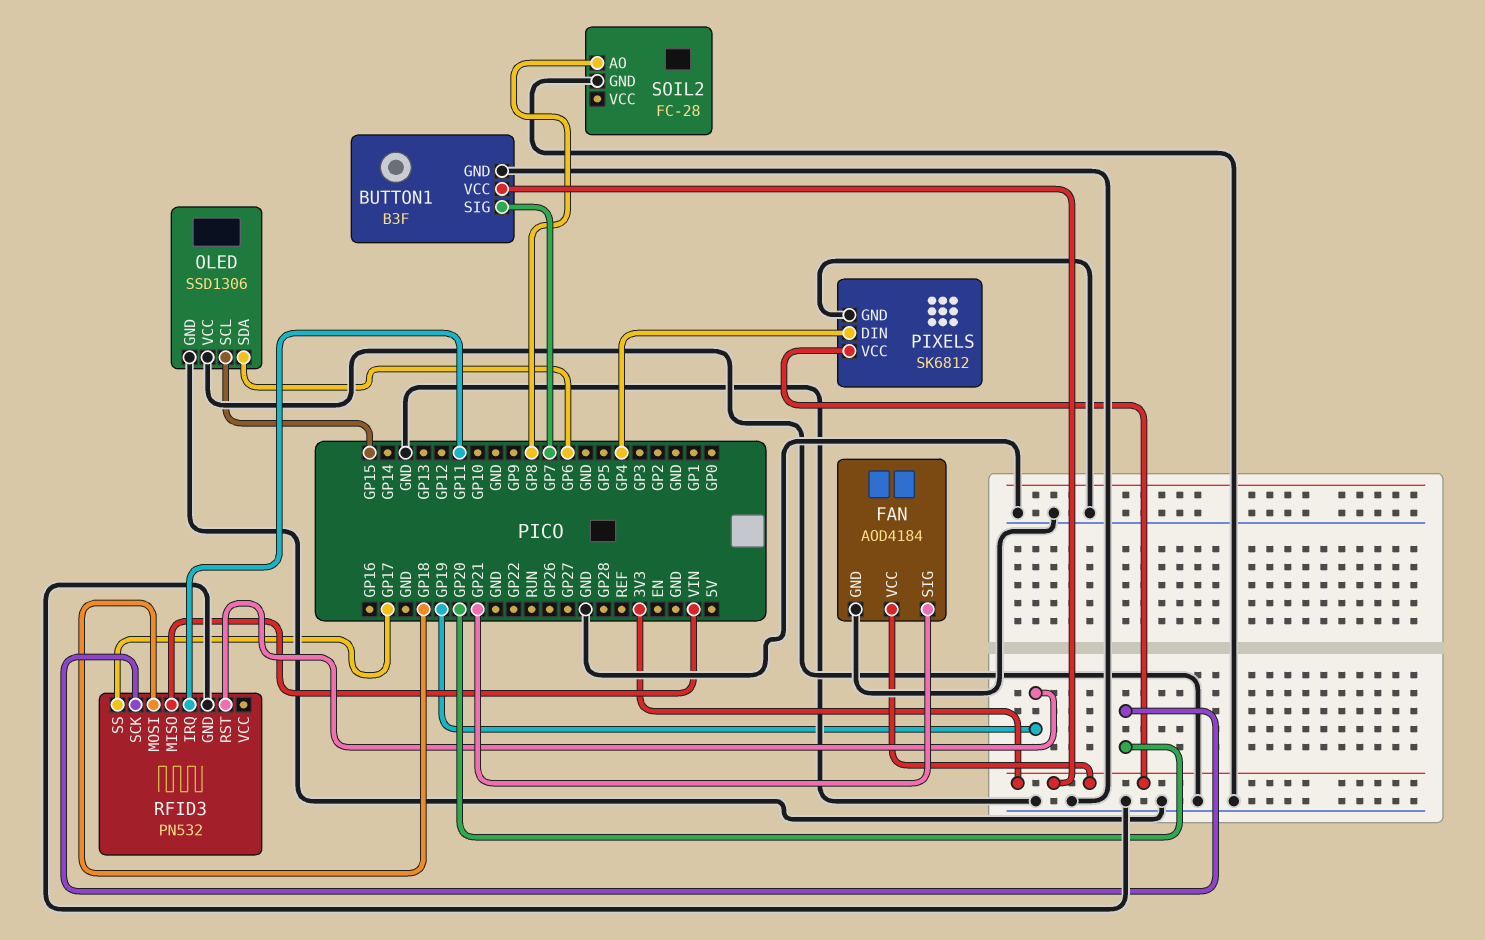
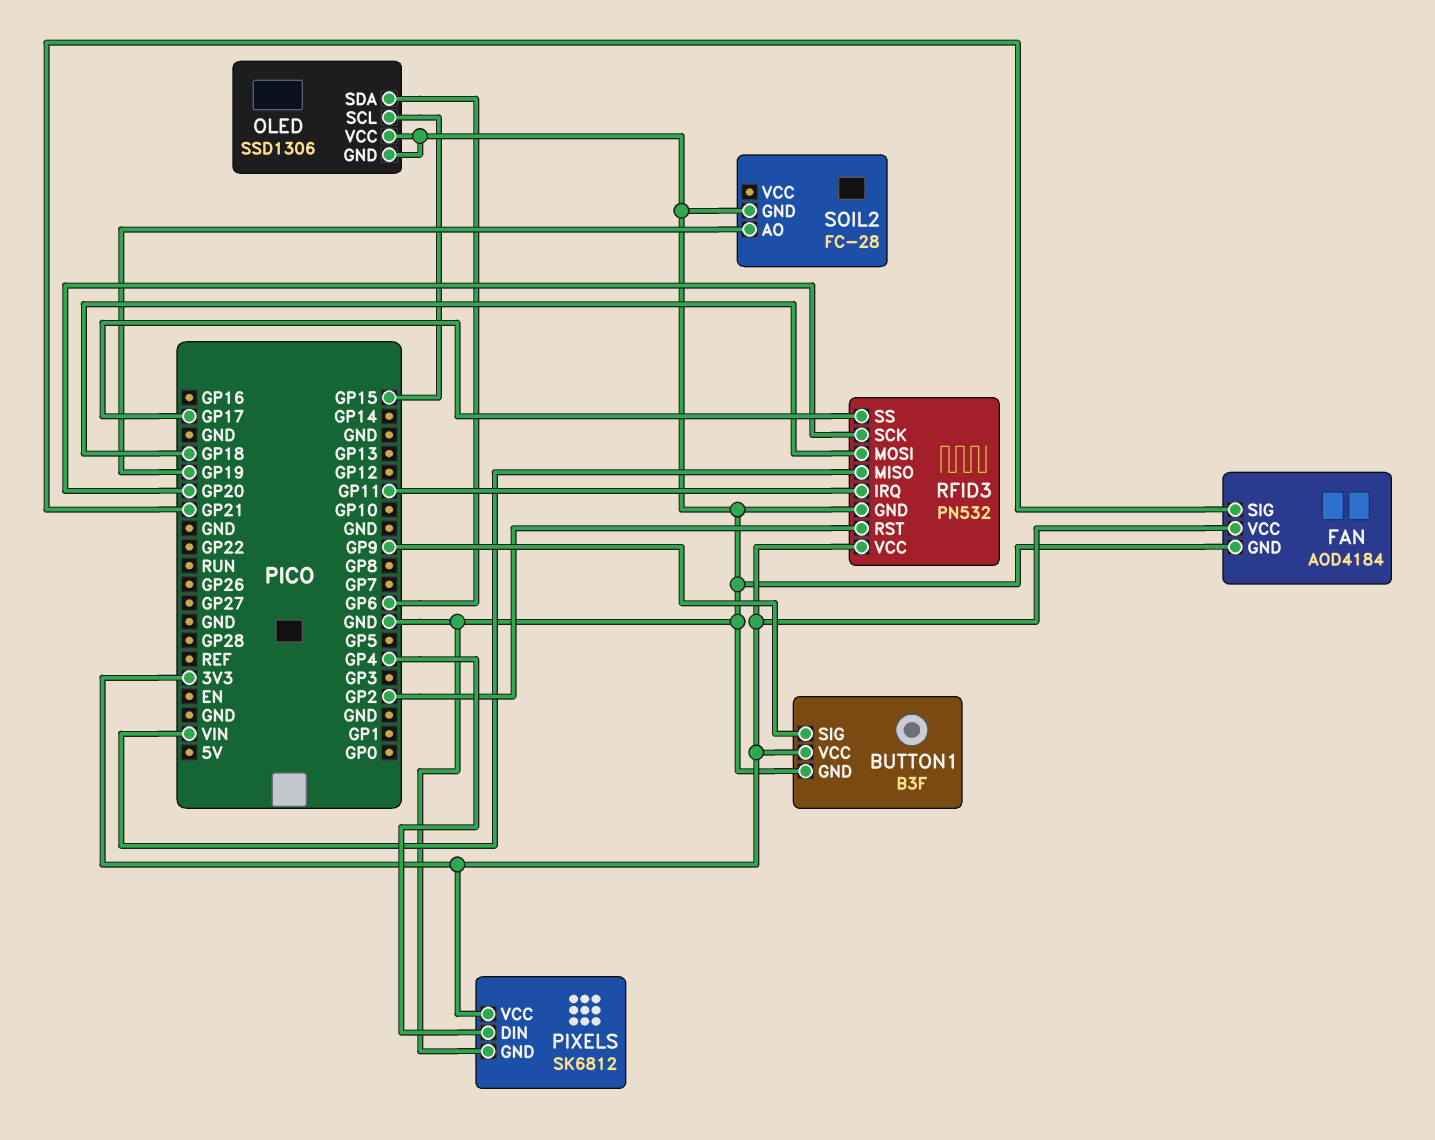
BUTTON1 pin SIG: GP7 -> GP9
RFID3 pin RST: GP19 -> GP2
RFID3 pin VCC: none -> 3V3
SOIL2 pin AO: GP8 -> GP19

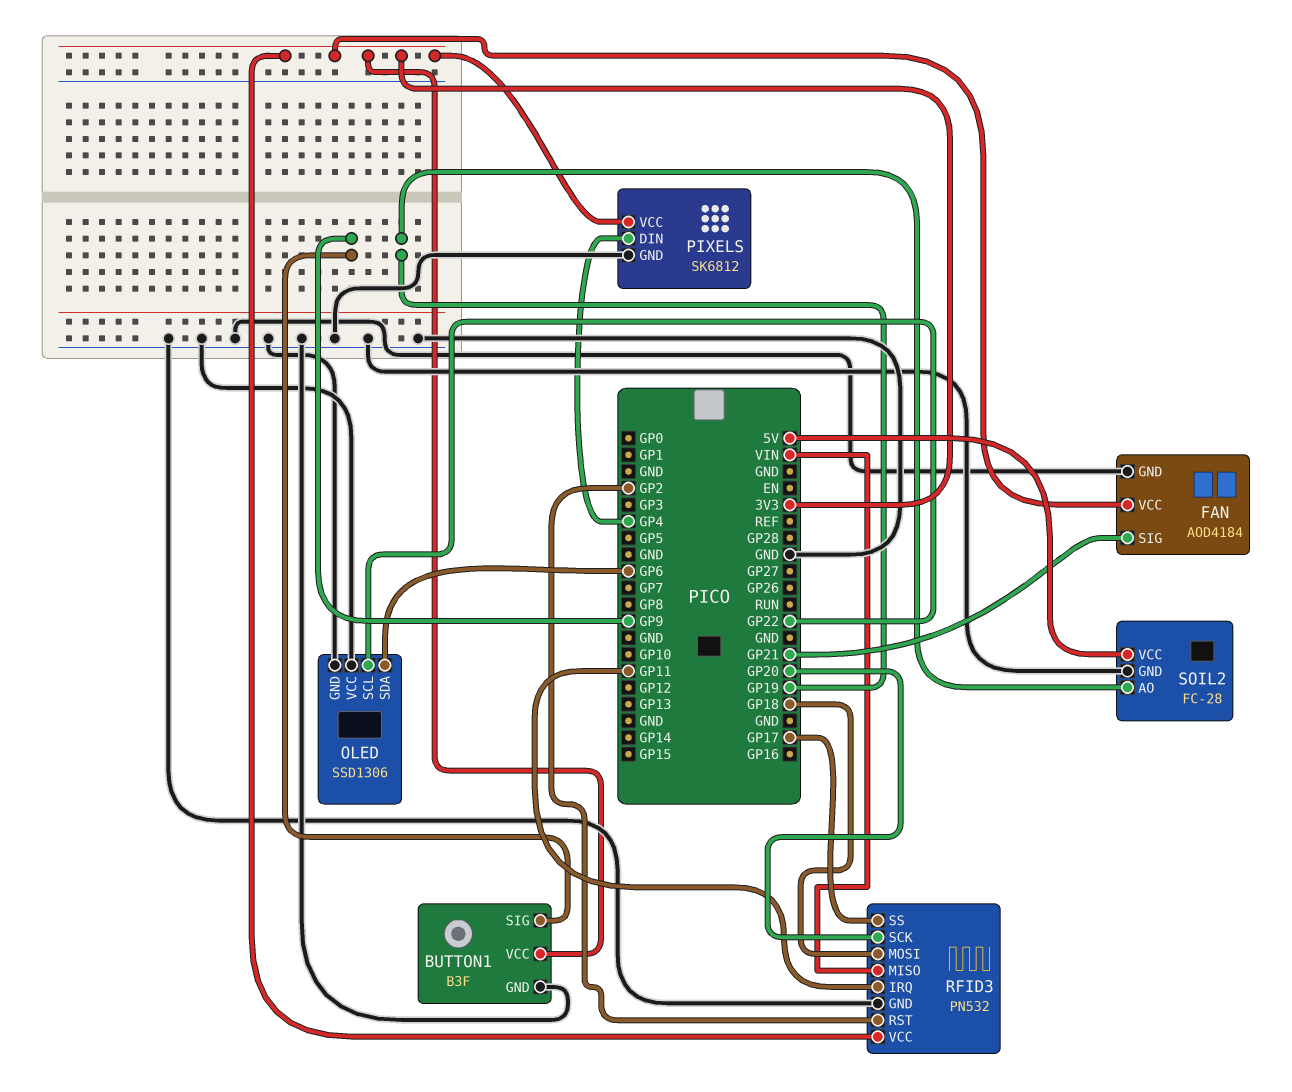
OLED pin SCL: GP15 -> GP22
SOIL2 pin VCC: none -> 5V

